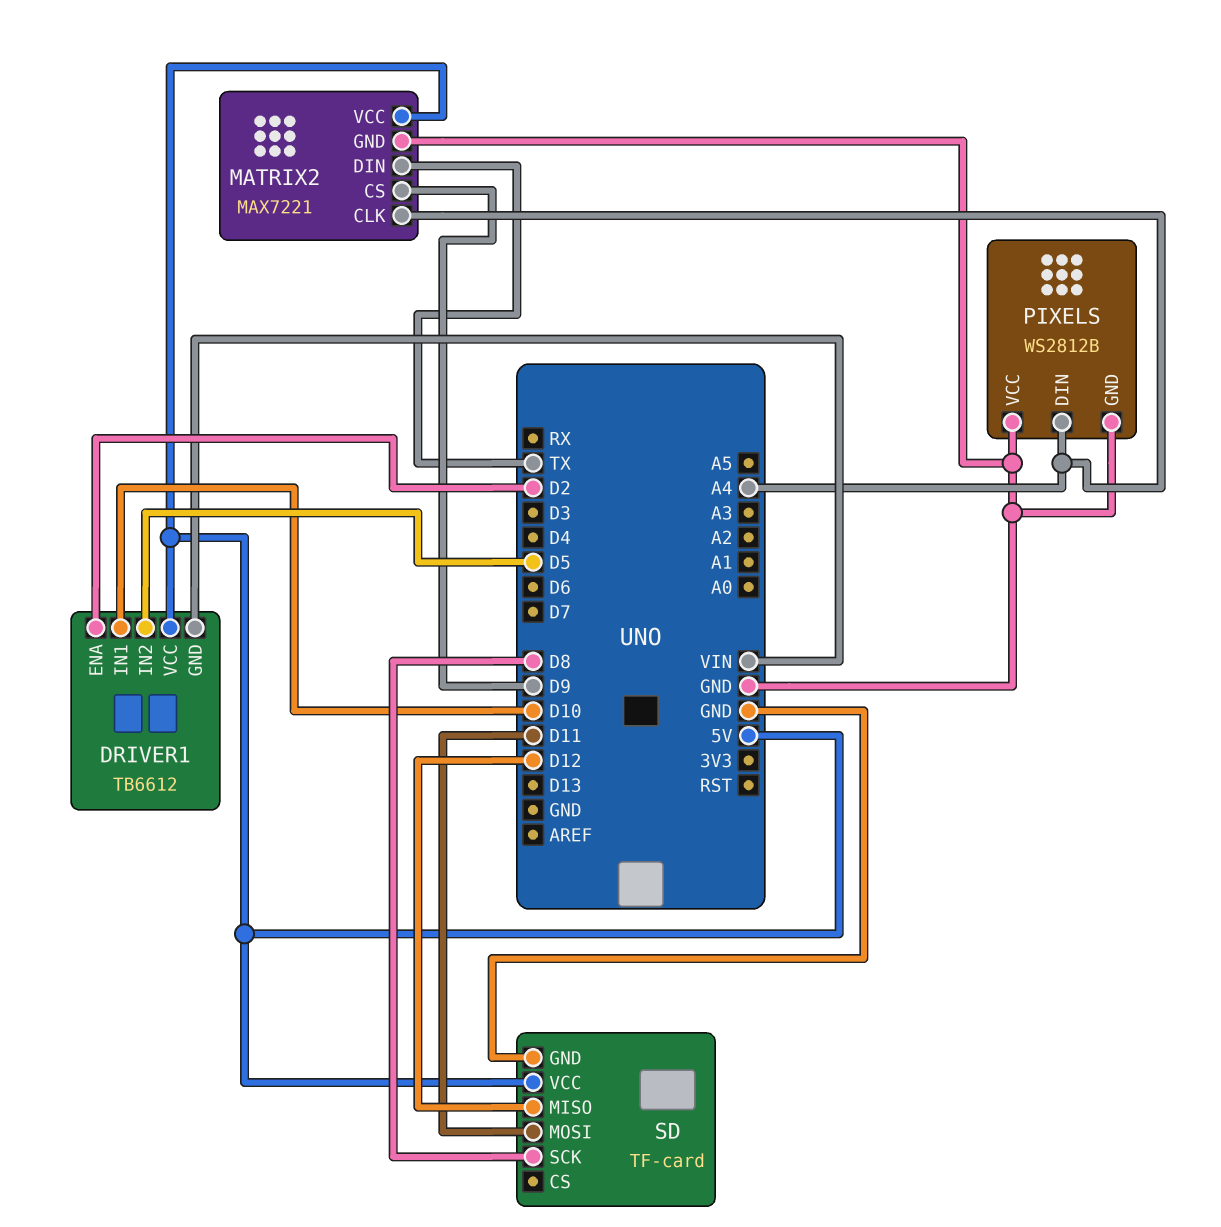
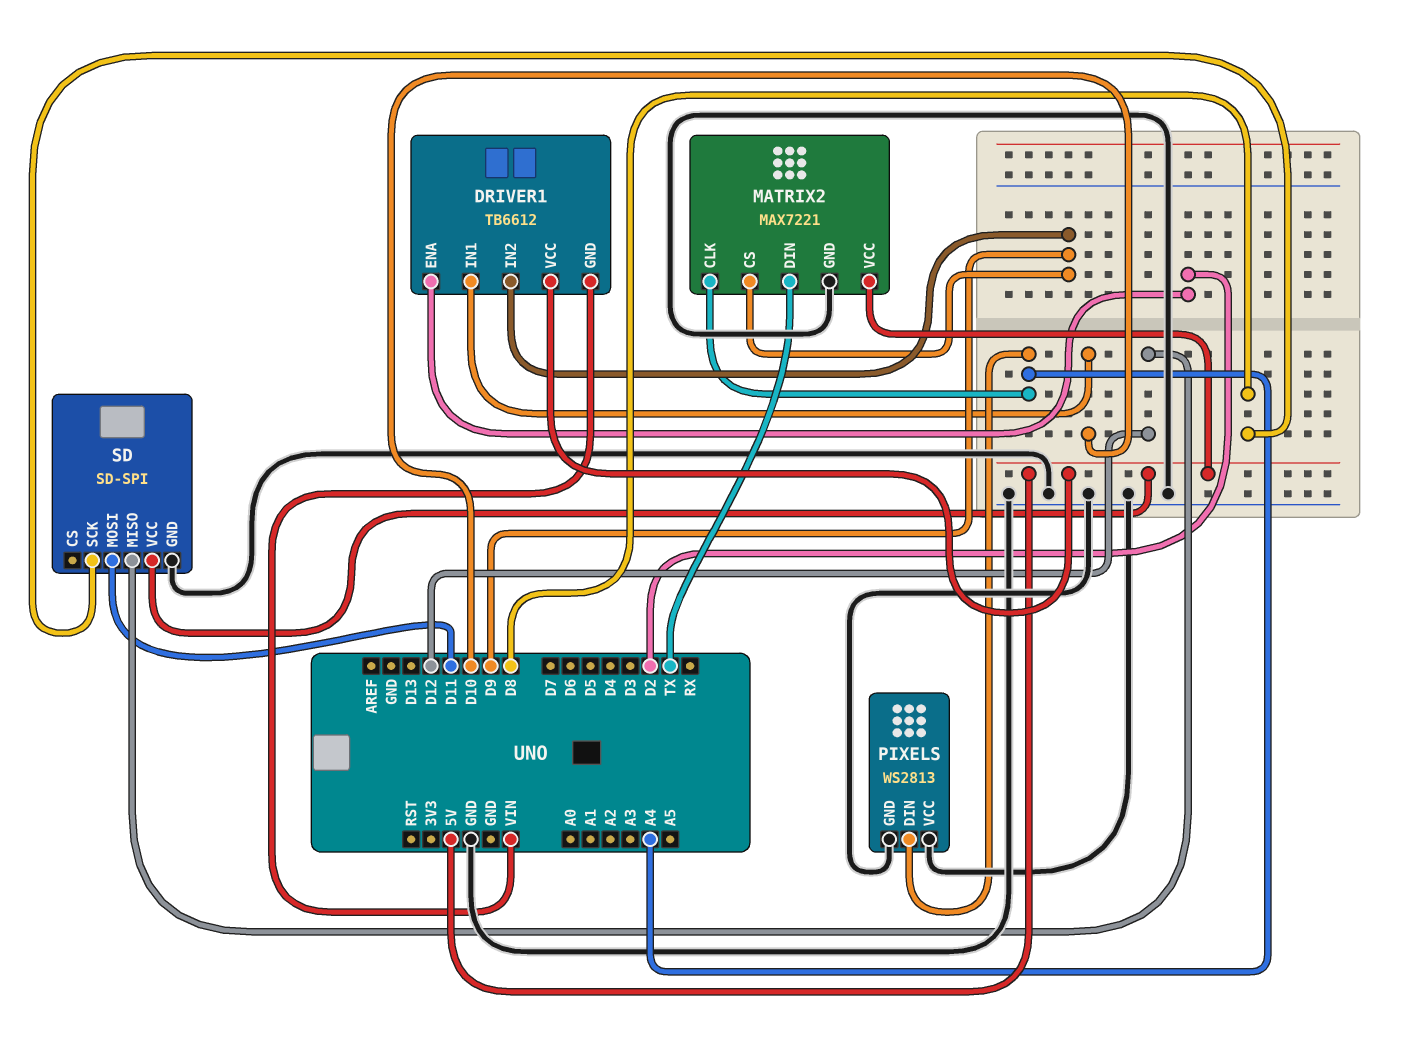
DRIVER1 pin IN2: D5 -> D9
PIXELS: WS2812B -> WS2813
SD: TF-card -> SD-SPI

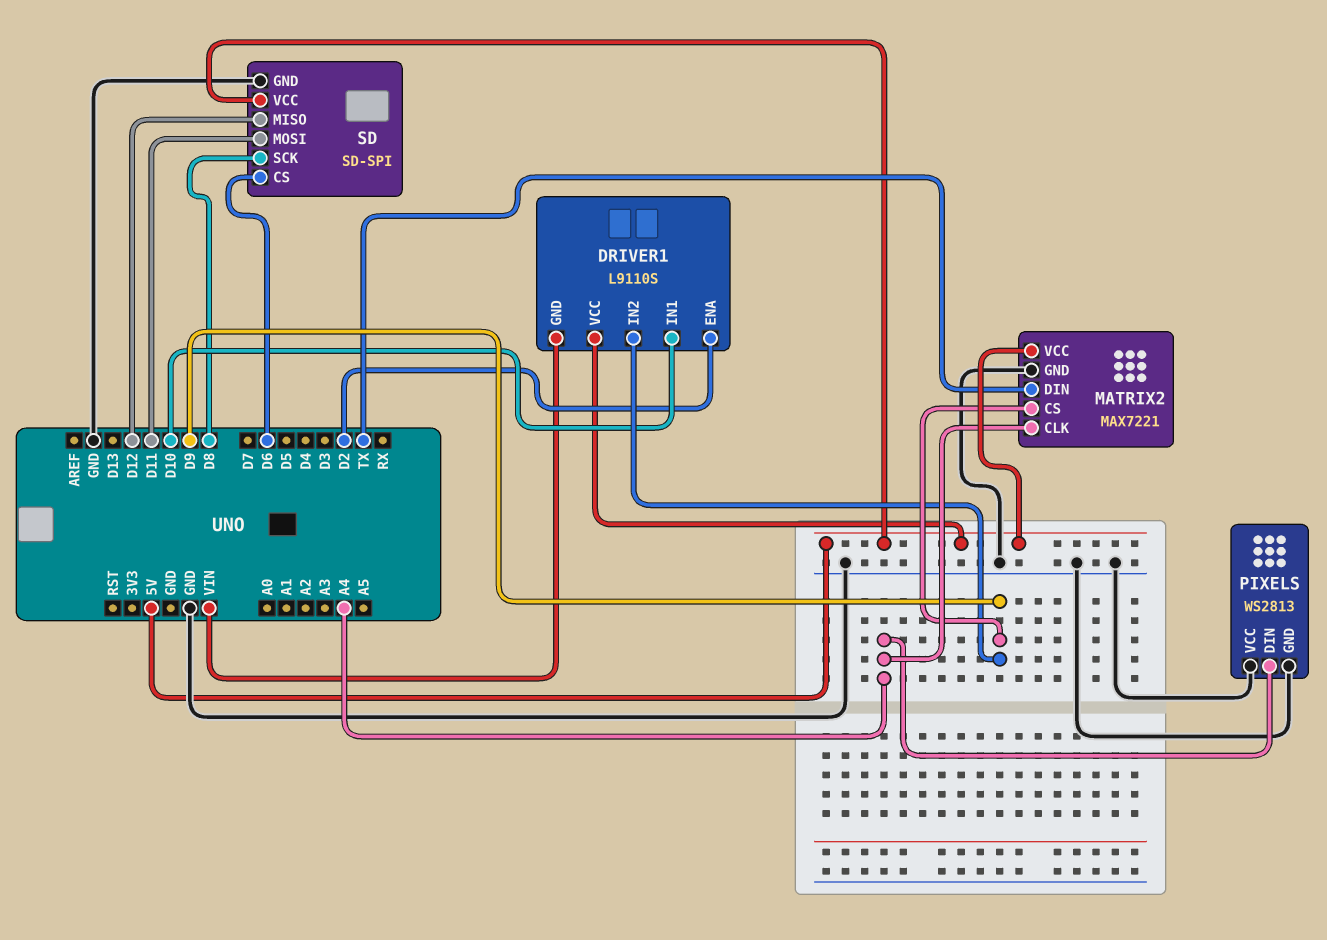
DRIVER1: TB6612 -> L9110S
SD pin CS: none -> D6

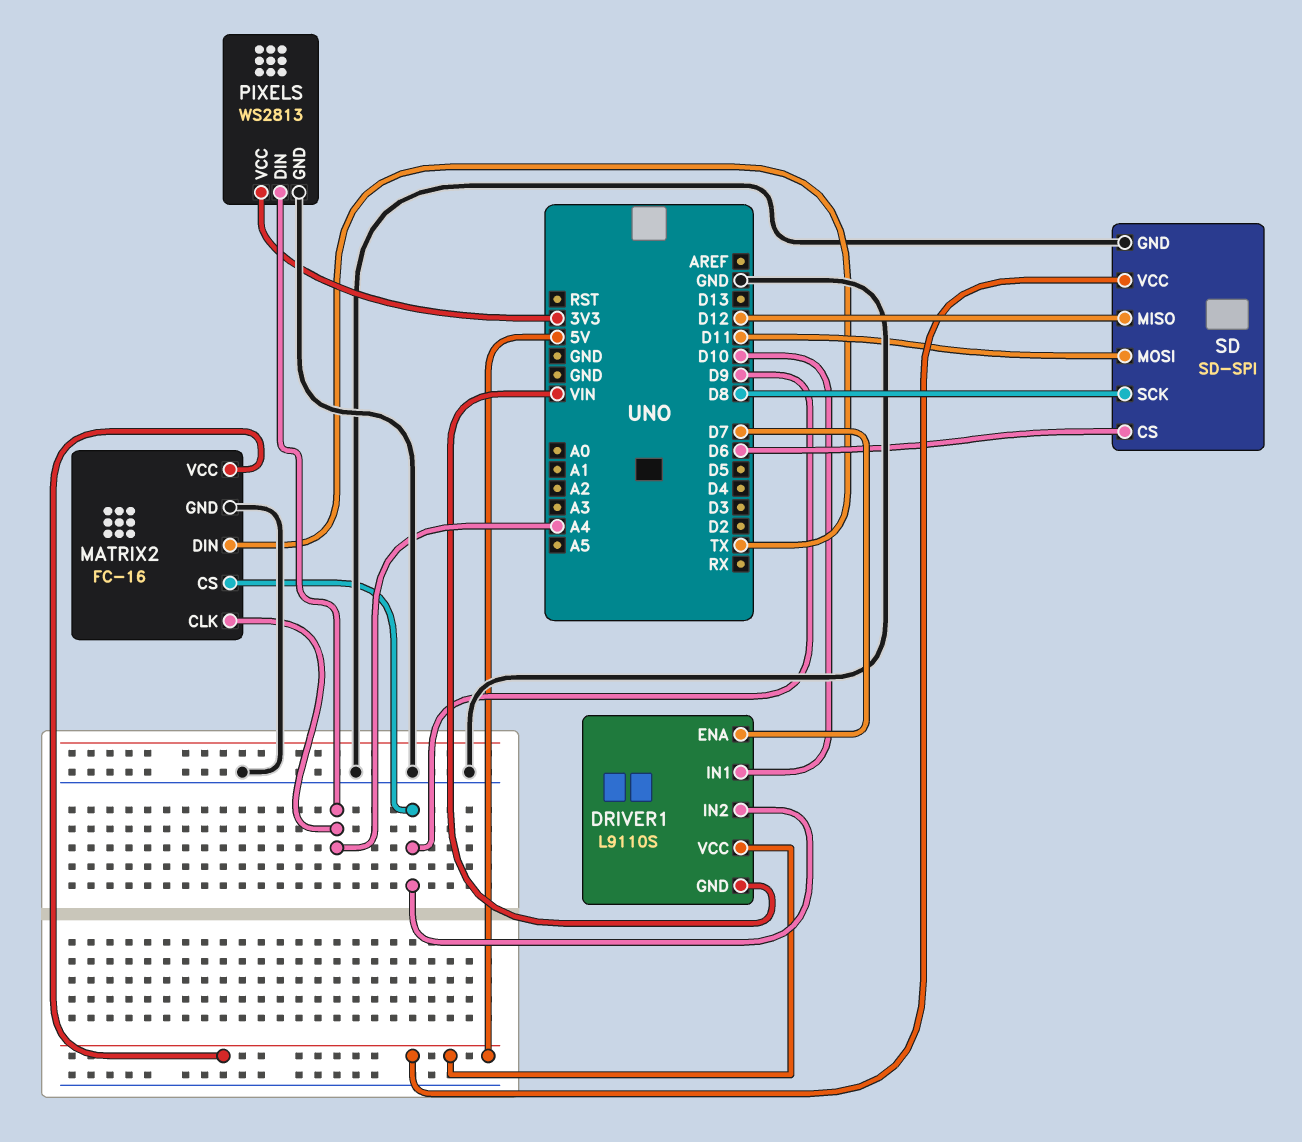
DRIVER1 pin ENA: D2 -> D7
MATRIX2: MAX7221 -> FC-16
PIXELS pin VCC: GND -> 3V3

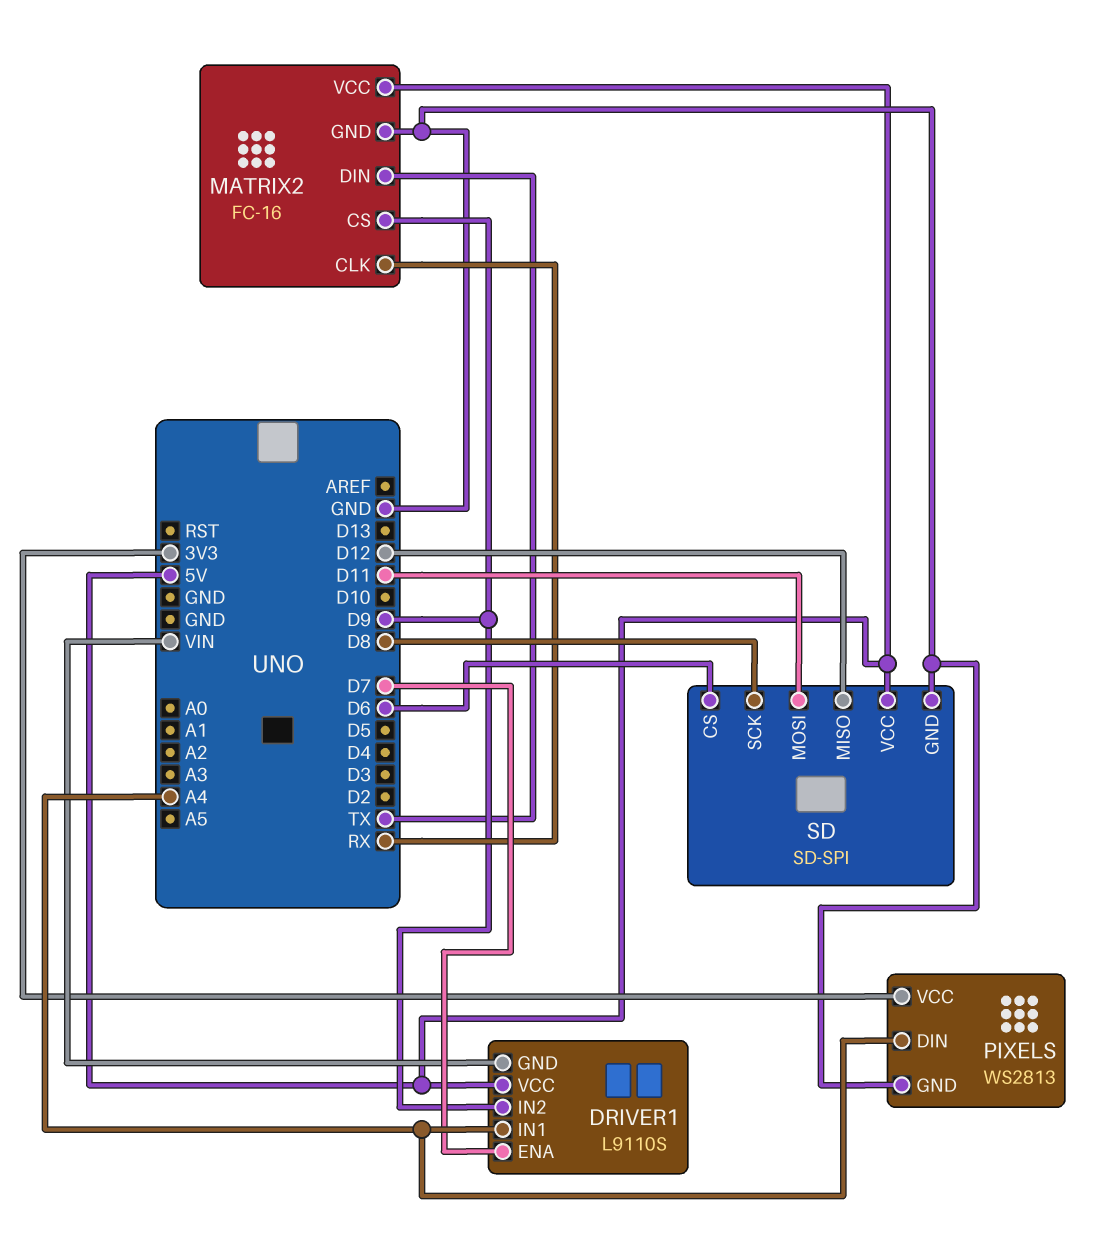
DRIVER1 pin IN1: D10 -> A4
MATRIX2 pin CLK: A4 -> RX

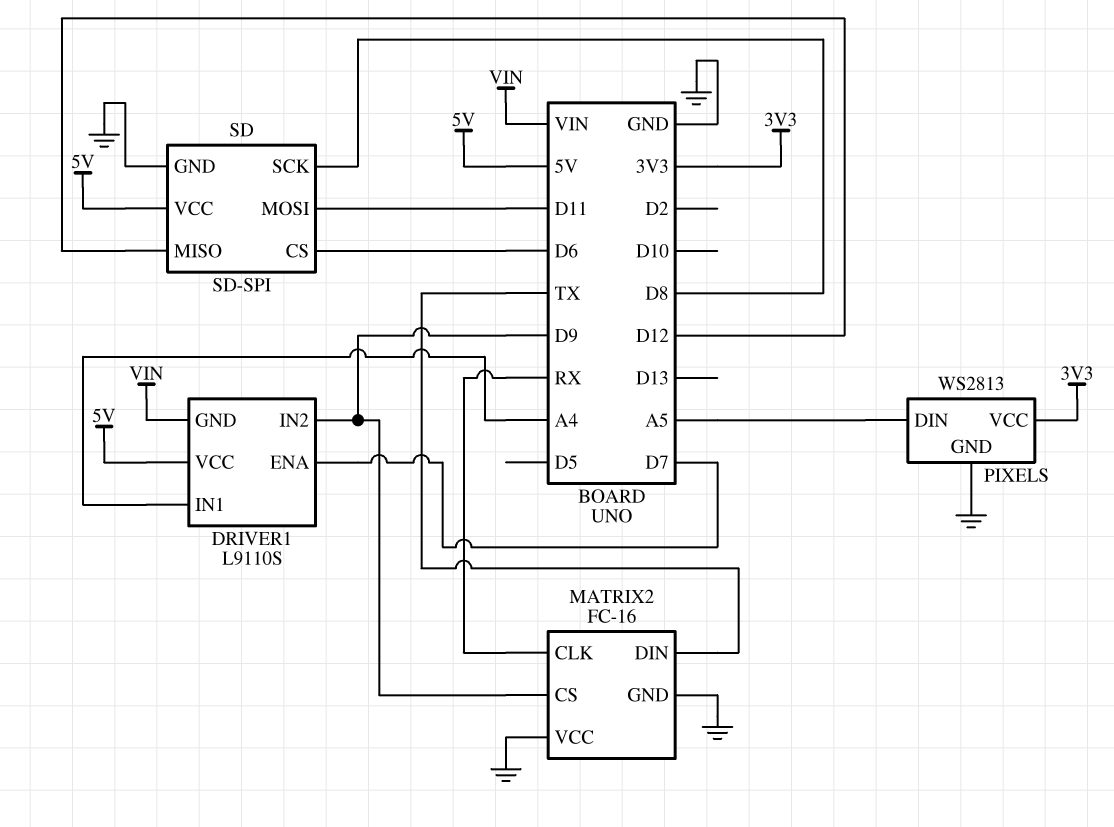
MATRIX2 pin VCC: 5V -> GND
PIXELS pin DIN: A4 -> A5

